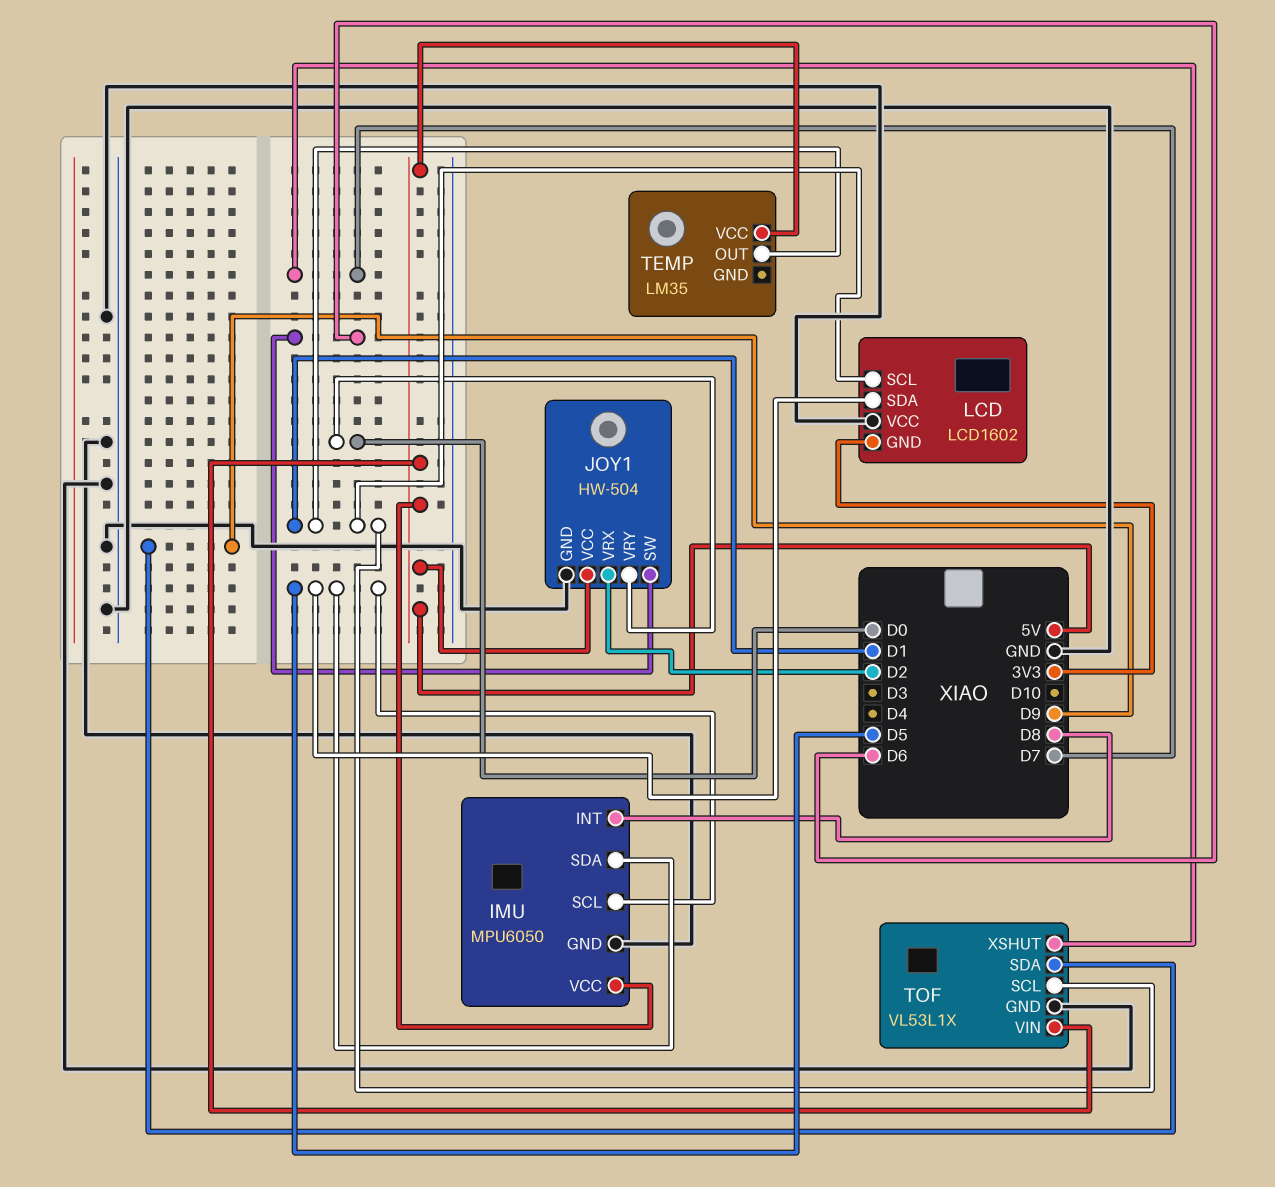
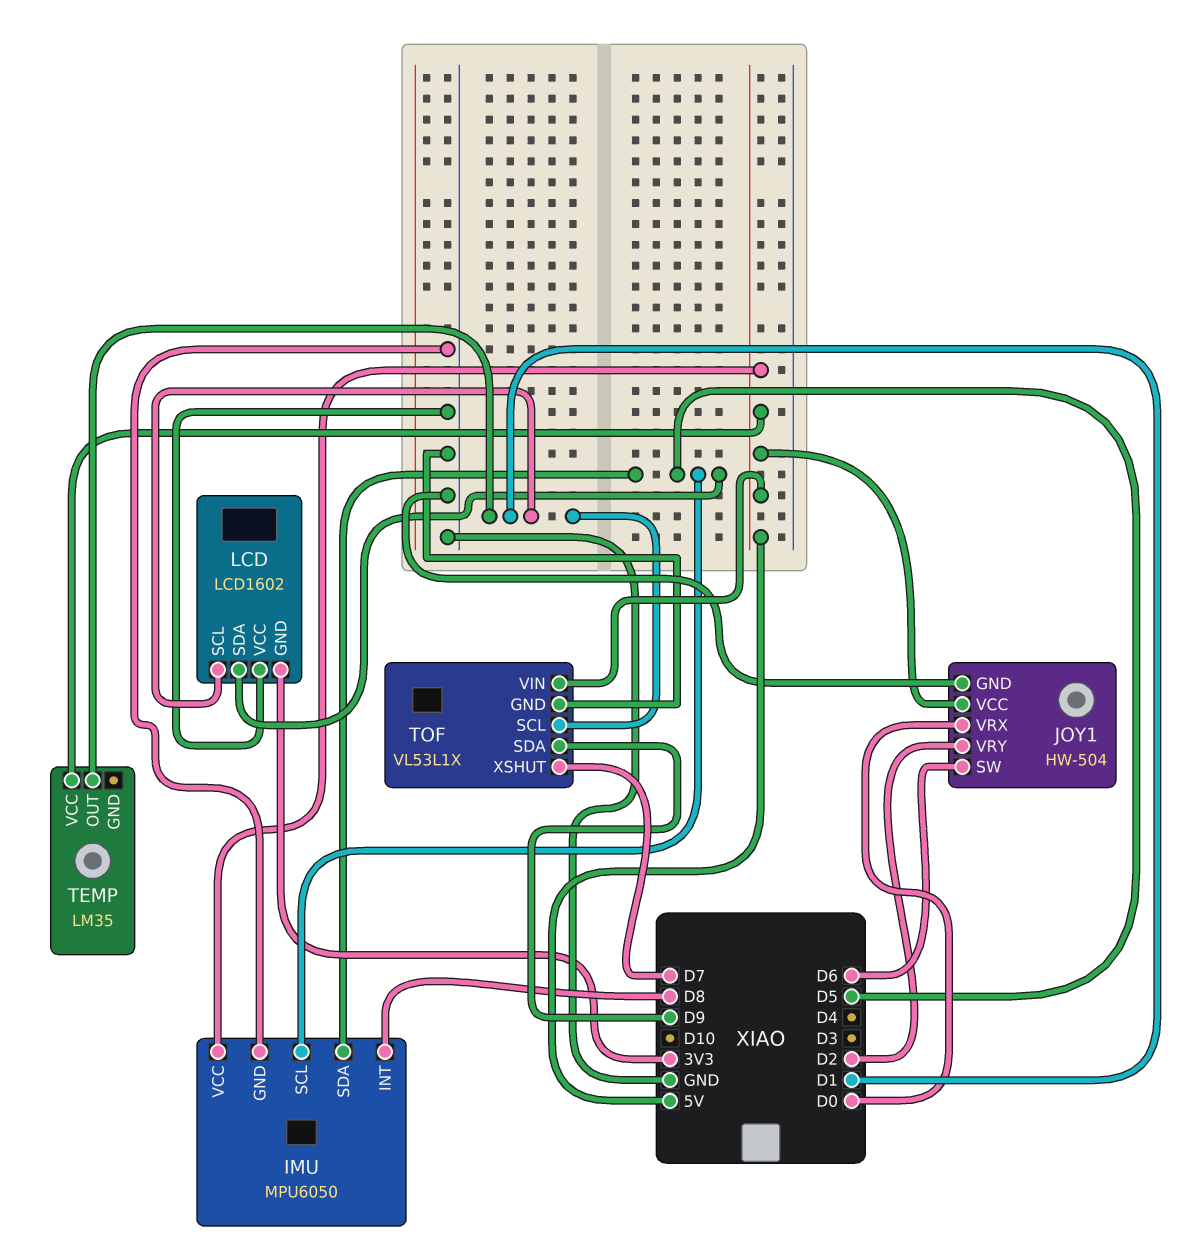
JOY1 pin VRX: D2 -> D0
JOY1 pin VRY: D0 -> D2

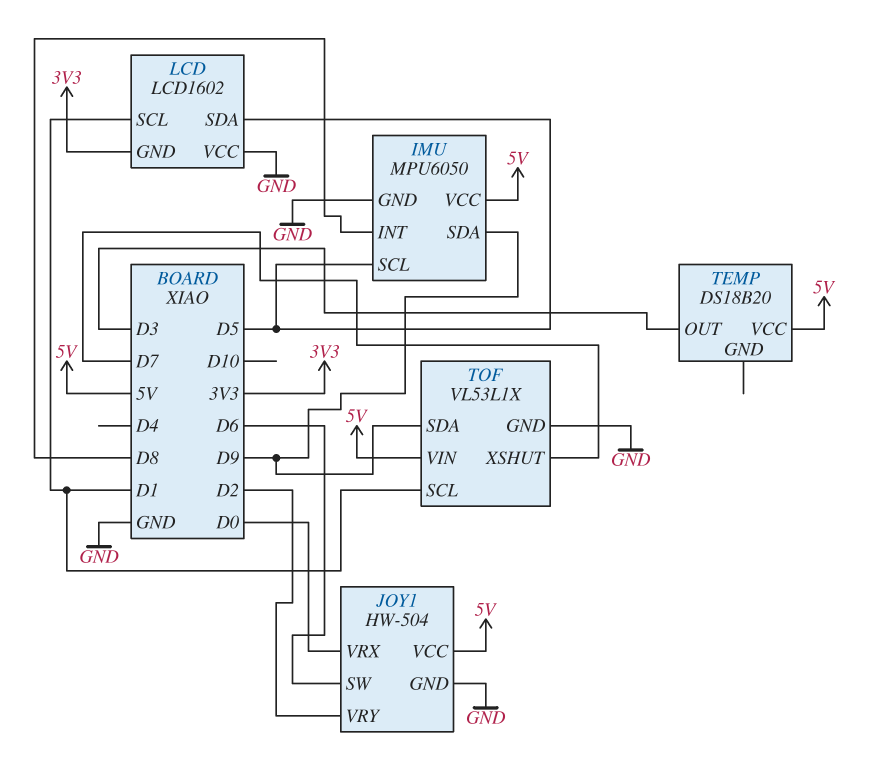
IMU pin SDA: D5 -> D9
TEMP: LM35 -> DS18B20
TEMP pin OUT: D1 -> D3

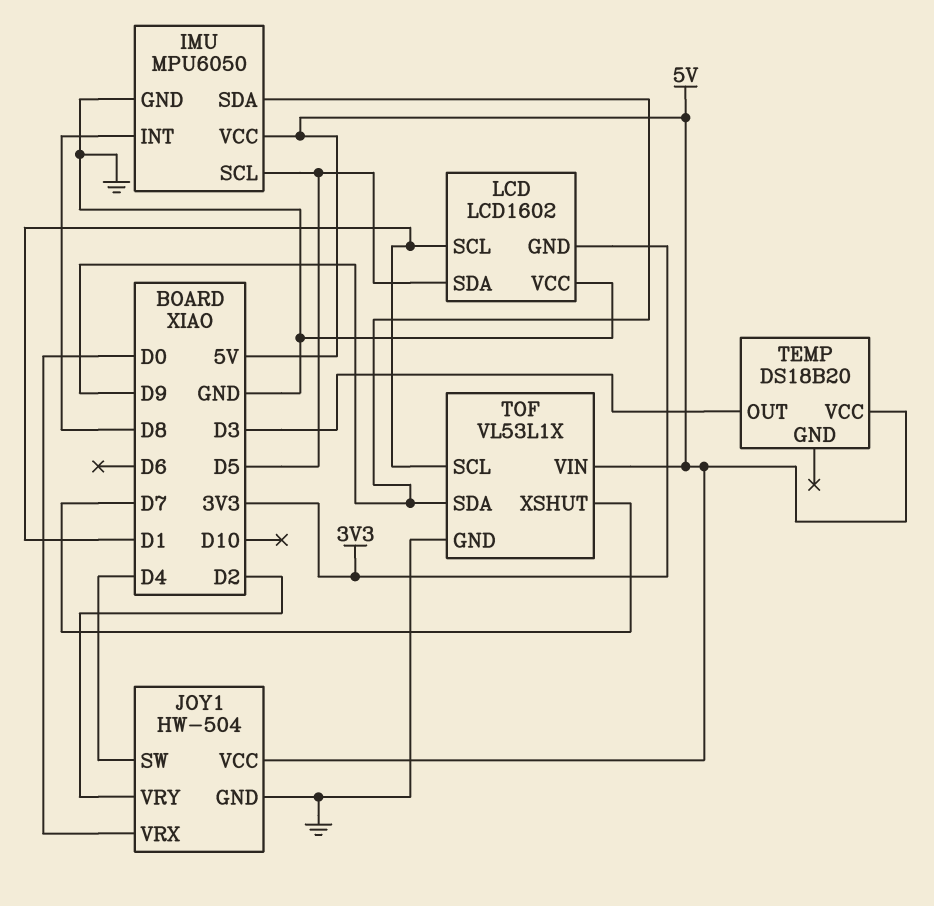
JOY1 pin SW: D6 -> D4

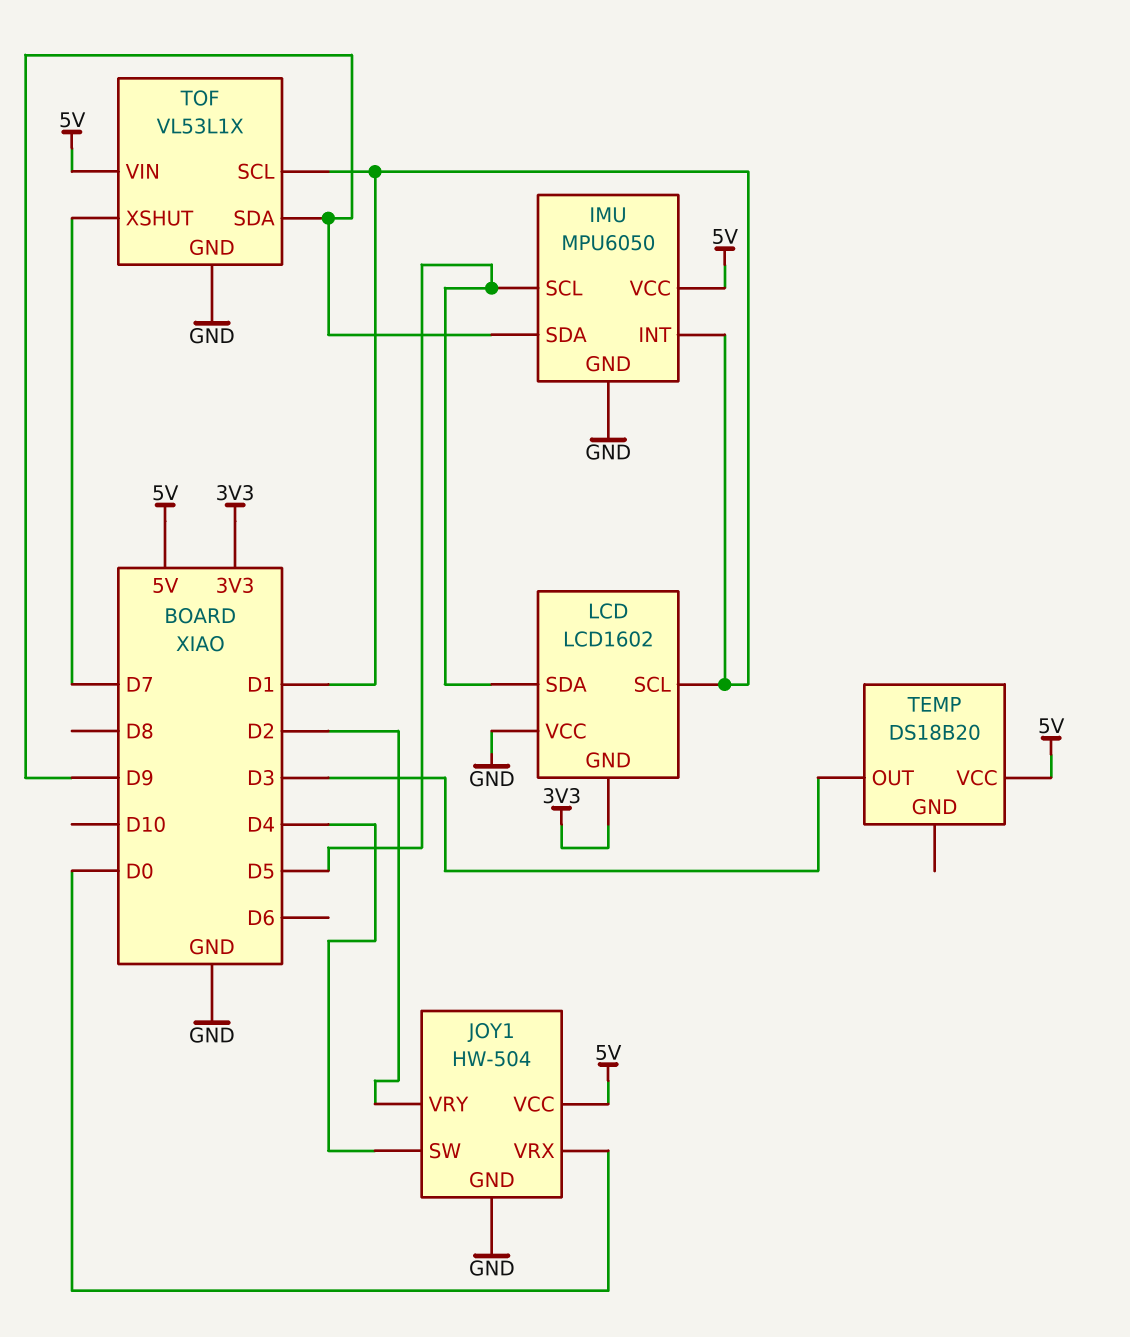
IMU pin INT: D8 -> D1

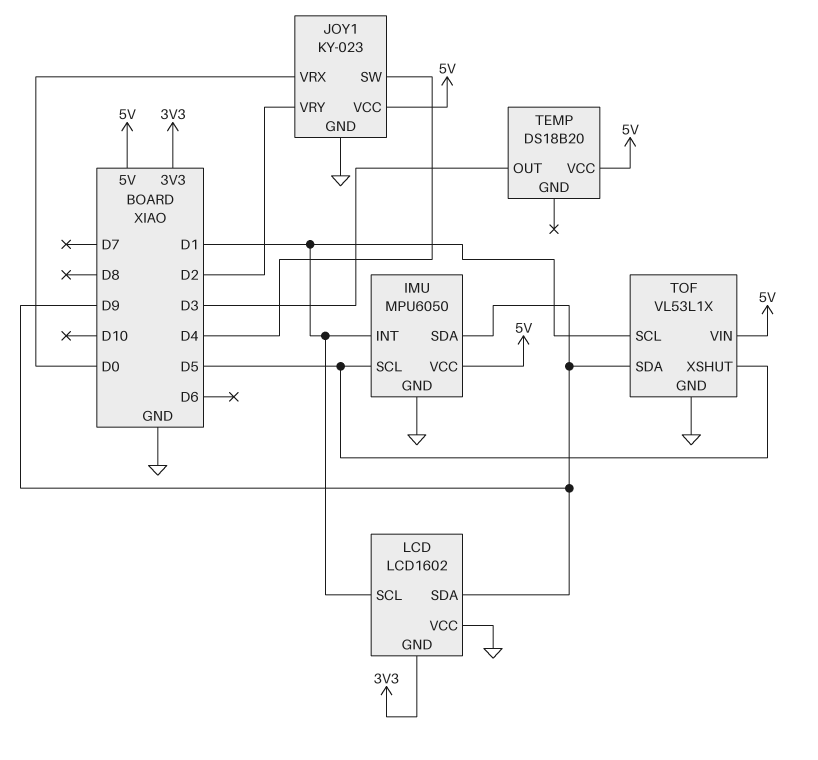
JOY1: HW-504 -> KY-023
LCD pin SDA: D5 -> D9
TOF pin XSHUT: D7 -> D5

